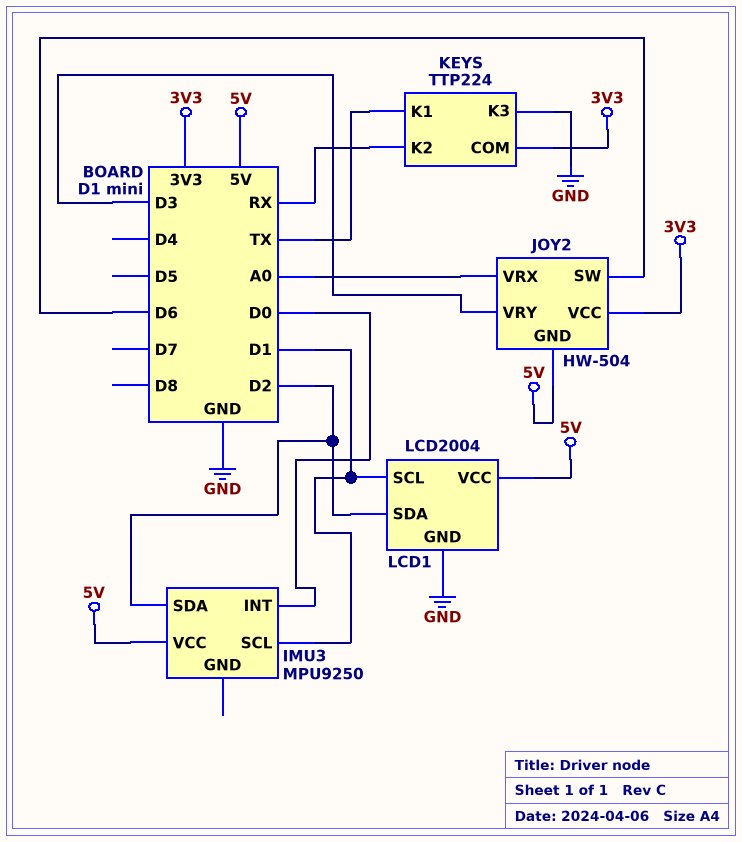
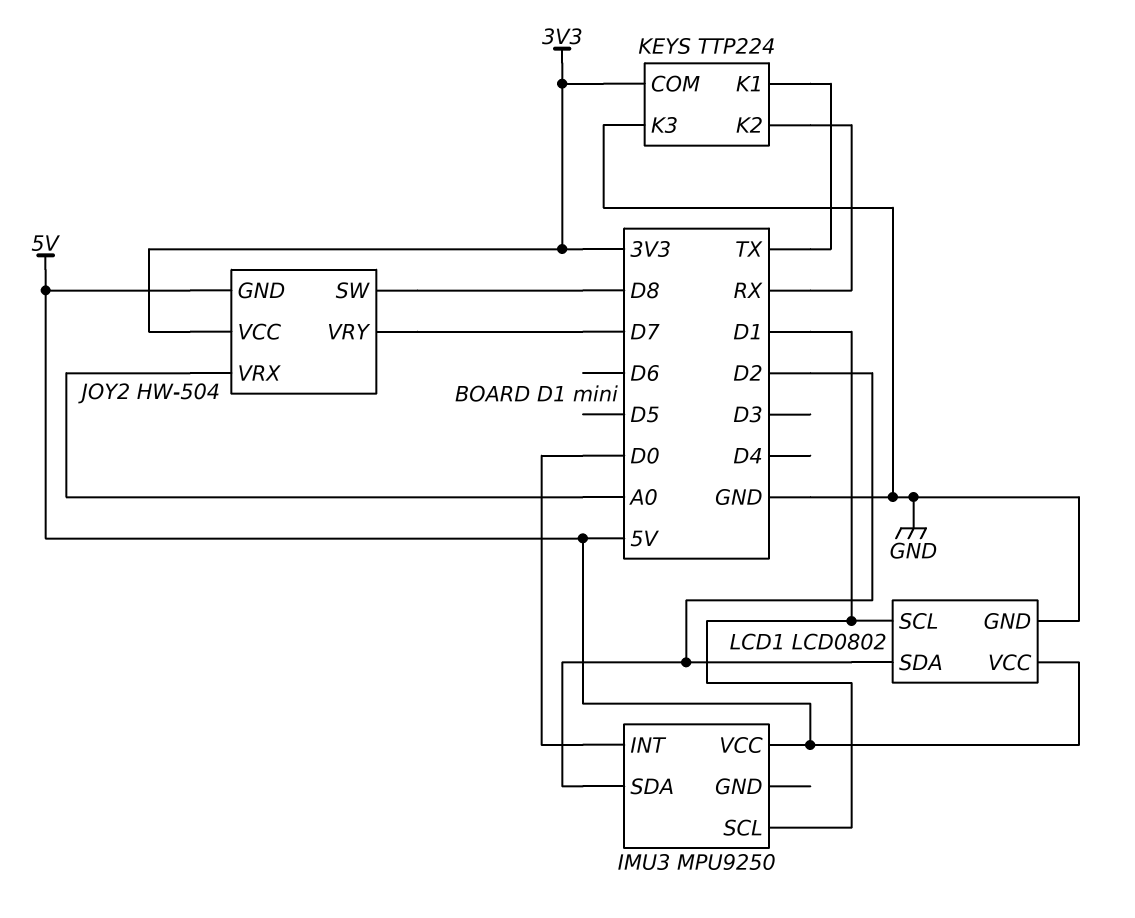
JOY2 pin SW: D6 -> D8
JOY2 pin VRY: D3 -> D7
LCD1: LCD2004 -> LCD0802

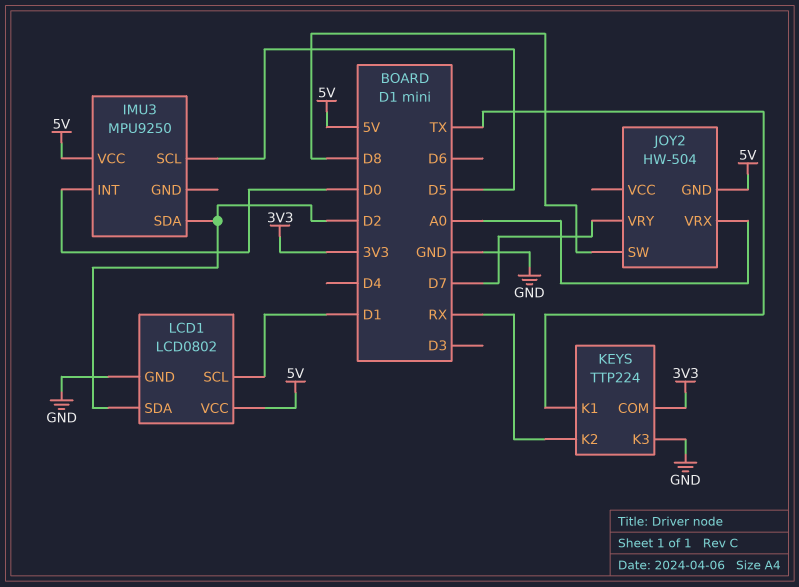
IMU3 pin SCL: D1 -> D5
JOY2 pin VCC: 3V3 -> none

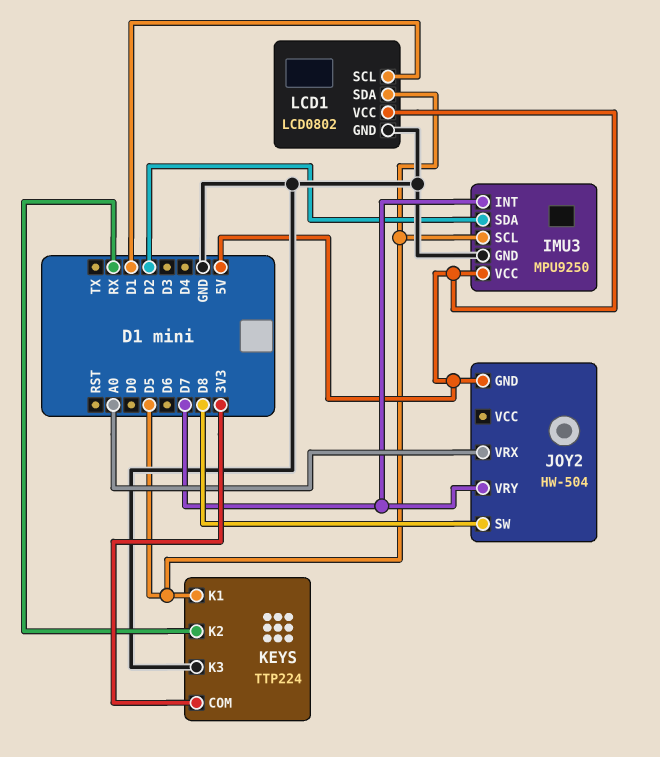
IMU3 pin GND: none -> GND
IMU3 pin INT: D0 -> D7
KEYS pin K1: TX -> D5
LCD1 pin SDA: D2 -> D5

